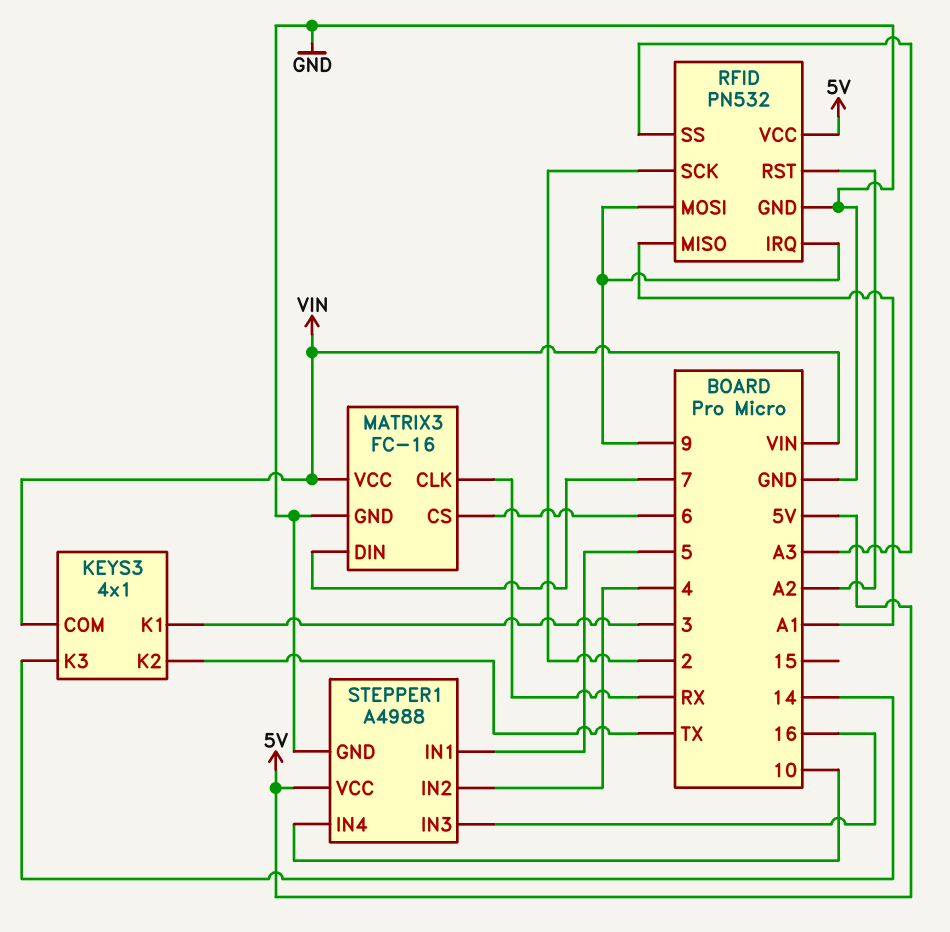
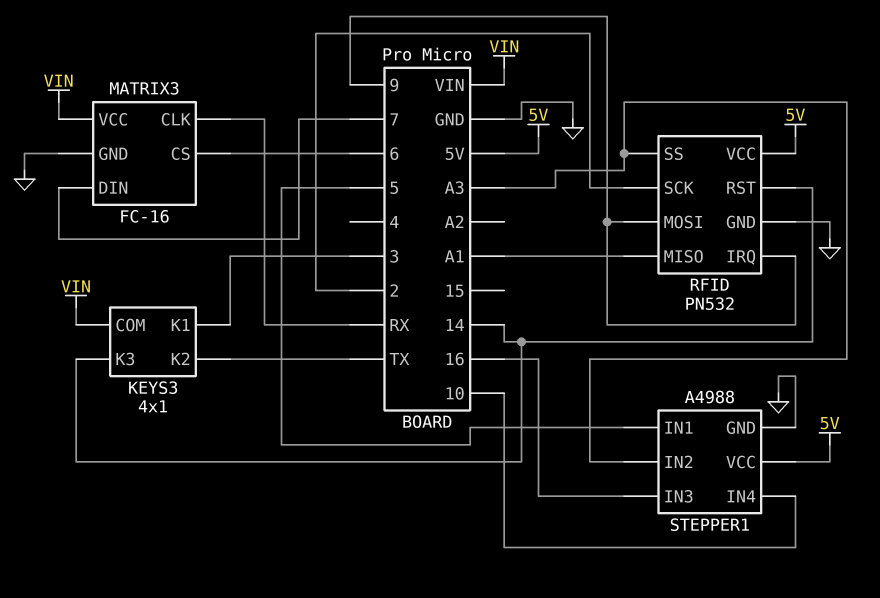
RFID pin RST: A2 -> 14
STEPPER1 pin IN2: 4 -> A3

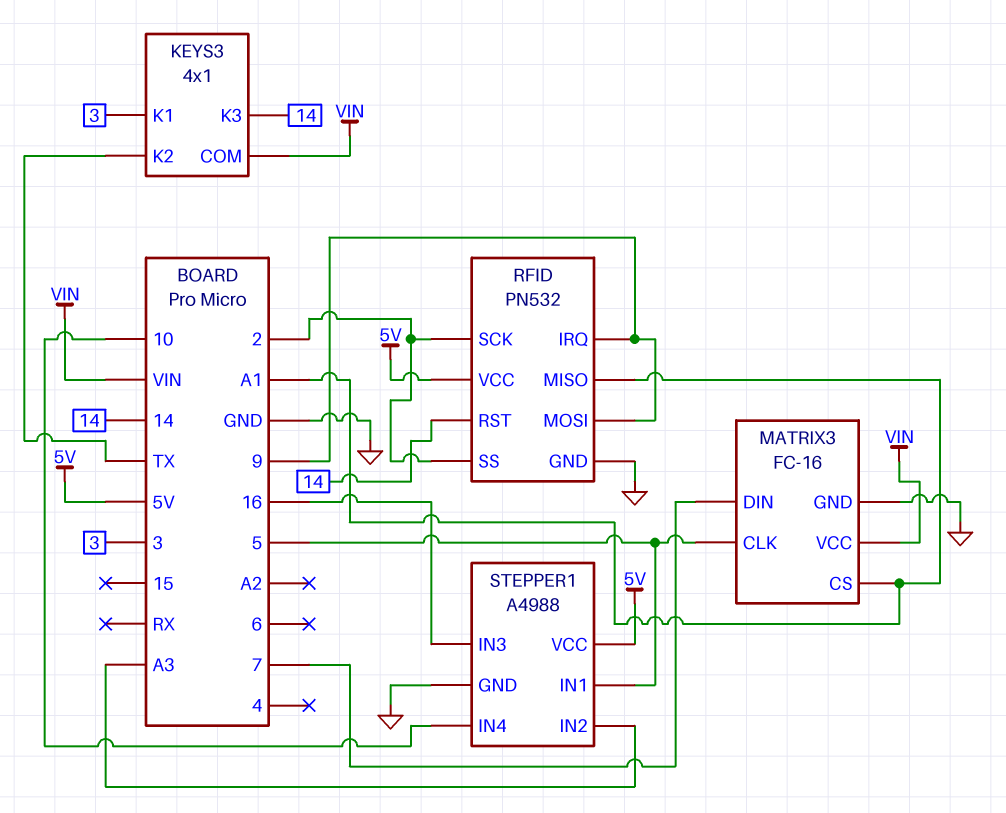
MATRIX3 pin CLK: RX -> 5
MATRIX3 pin CS: 6 -> A1
RFID pin SS: A3 -> 2

